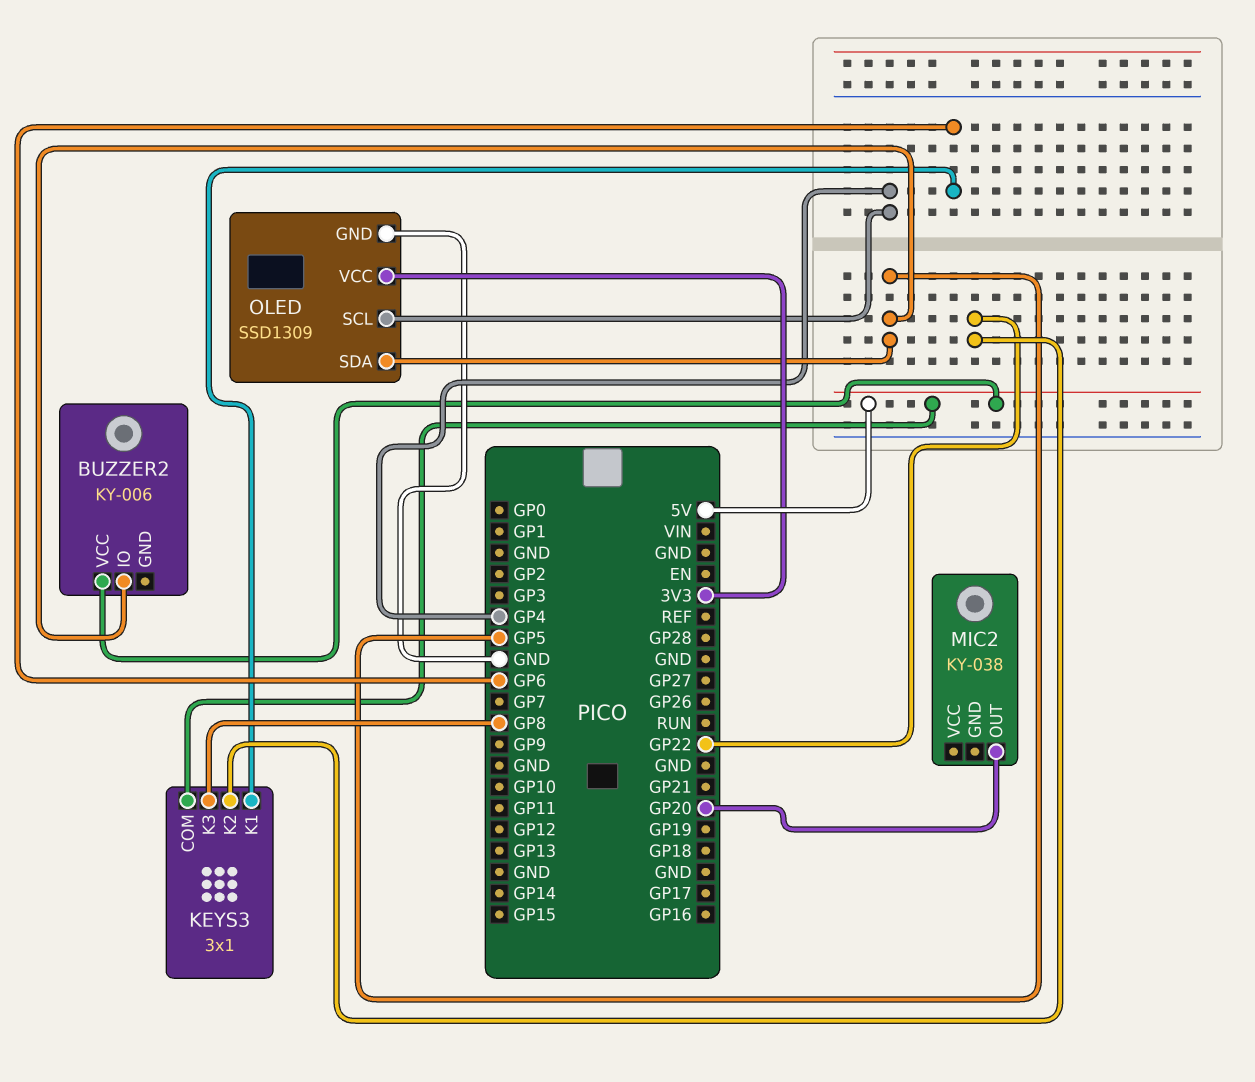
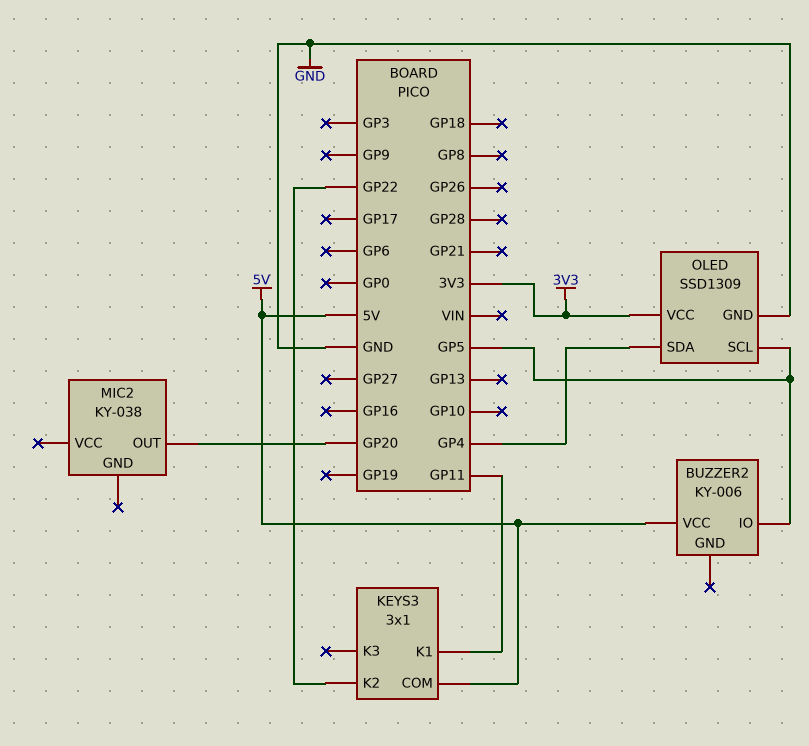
KEYS3 pin K1: GP6 -> GP11
KEYS3 pin K3: GP8 -> none
OLED pin SCL: GP4 -> GP5
OLED pin SDA: GP5 -> GP4

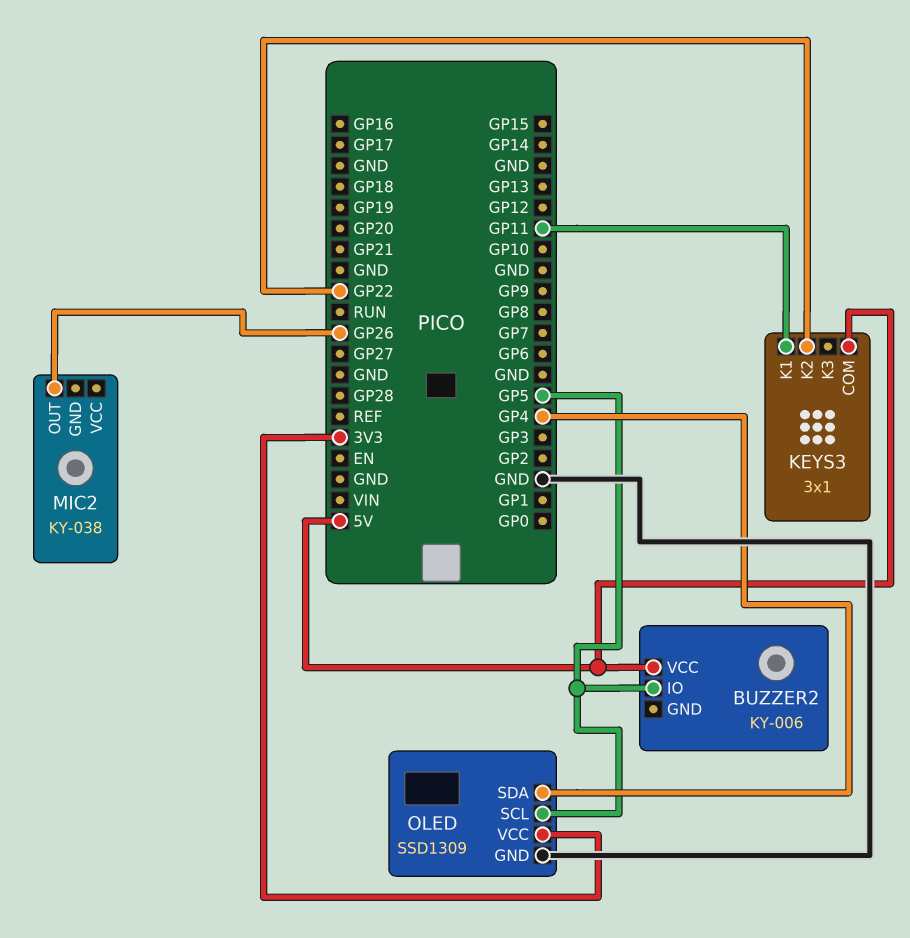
MIC2 pin OUT: GP20 -> GP26

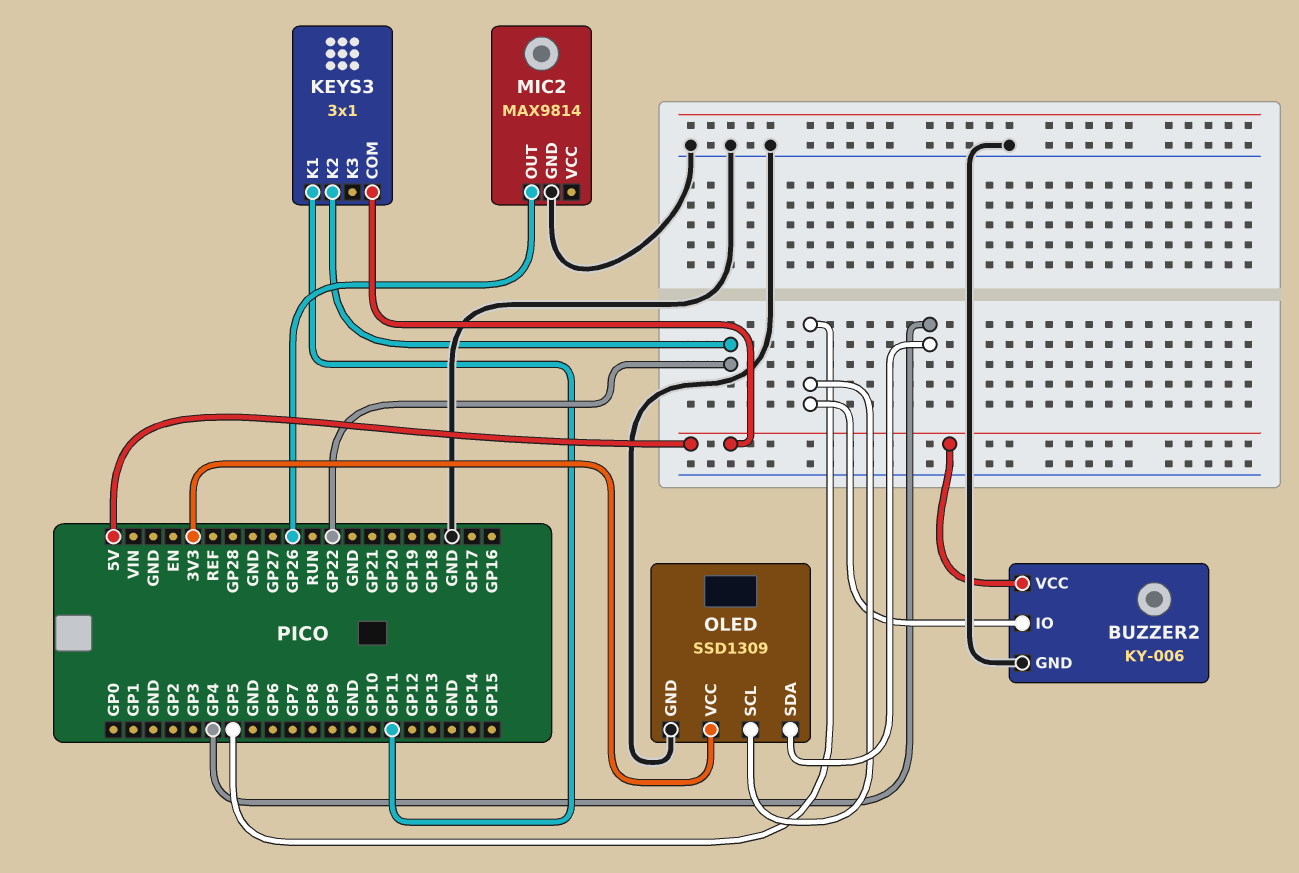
BUZZER2 pin GND: none -> GND
MIC2: KY-038 -> MAX9814
MIC2 pin GND: none -> GND

